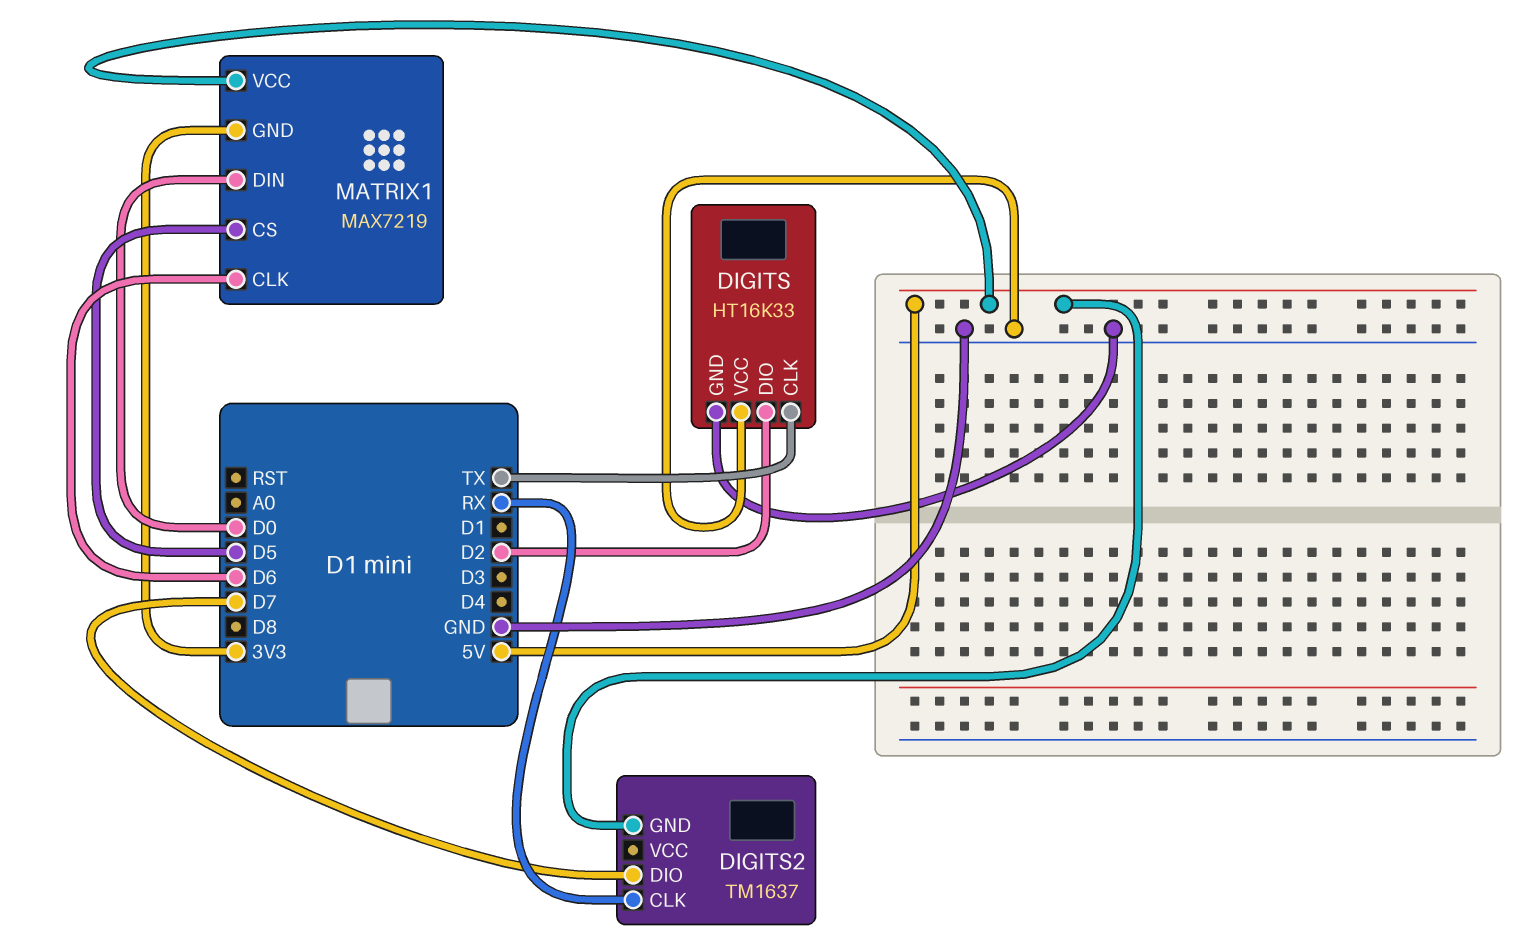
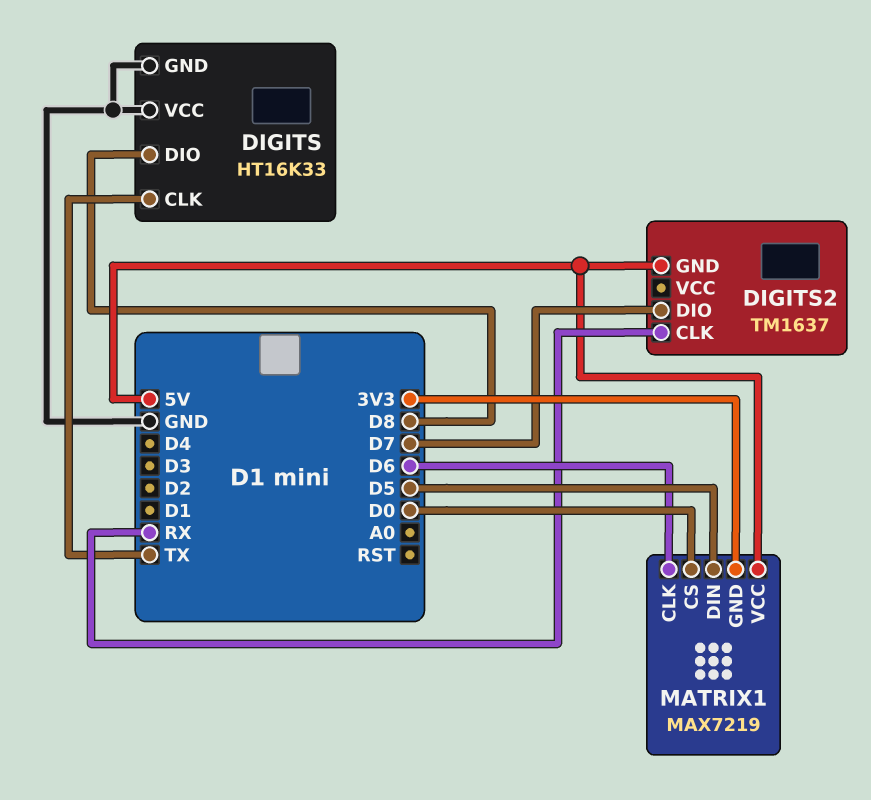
DIGITS pin DIO: D2 -> D8
MATRIX1 pin CS: D5 -> D0
MATRIX1 pin DIN: D0 -> D5

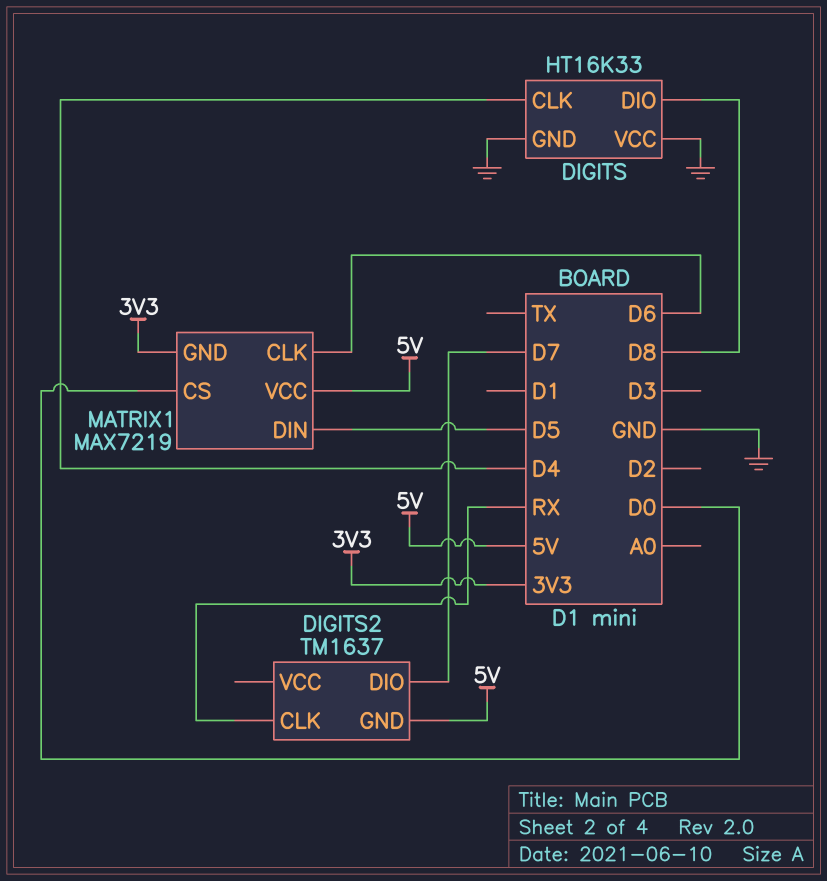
DIGITS pin CLK: TX -> D4

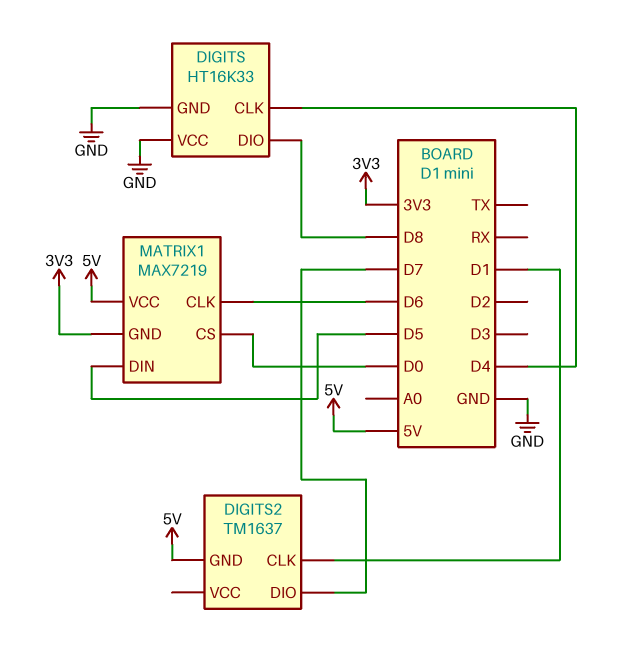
DIGITS2 pin CLK: RX -> D1

